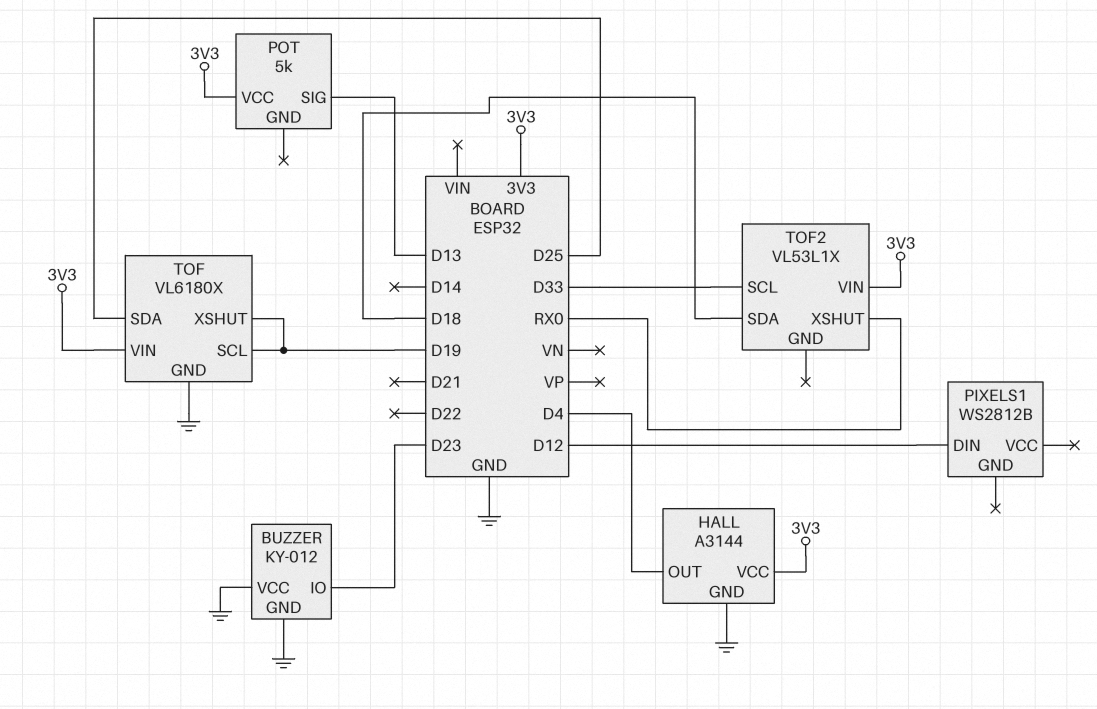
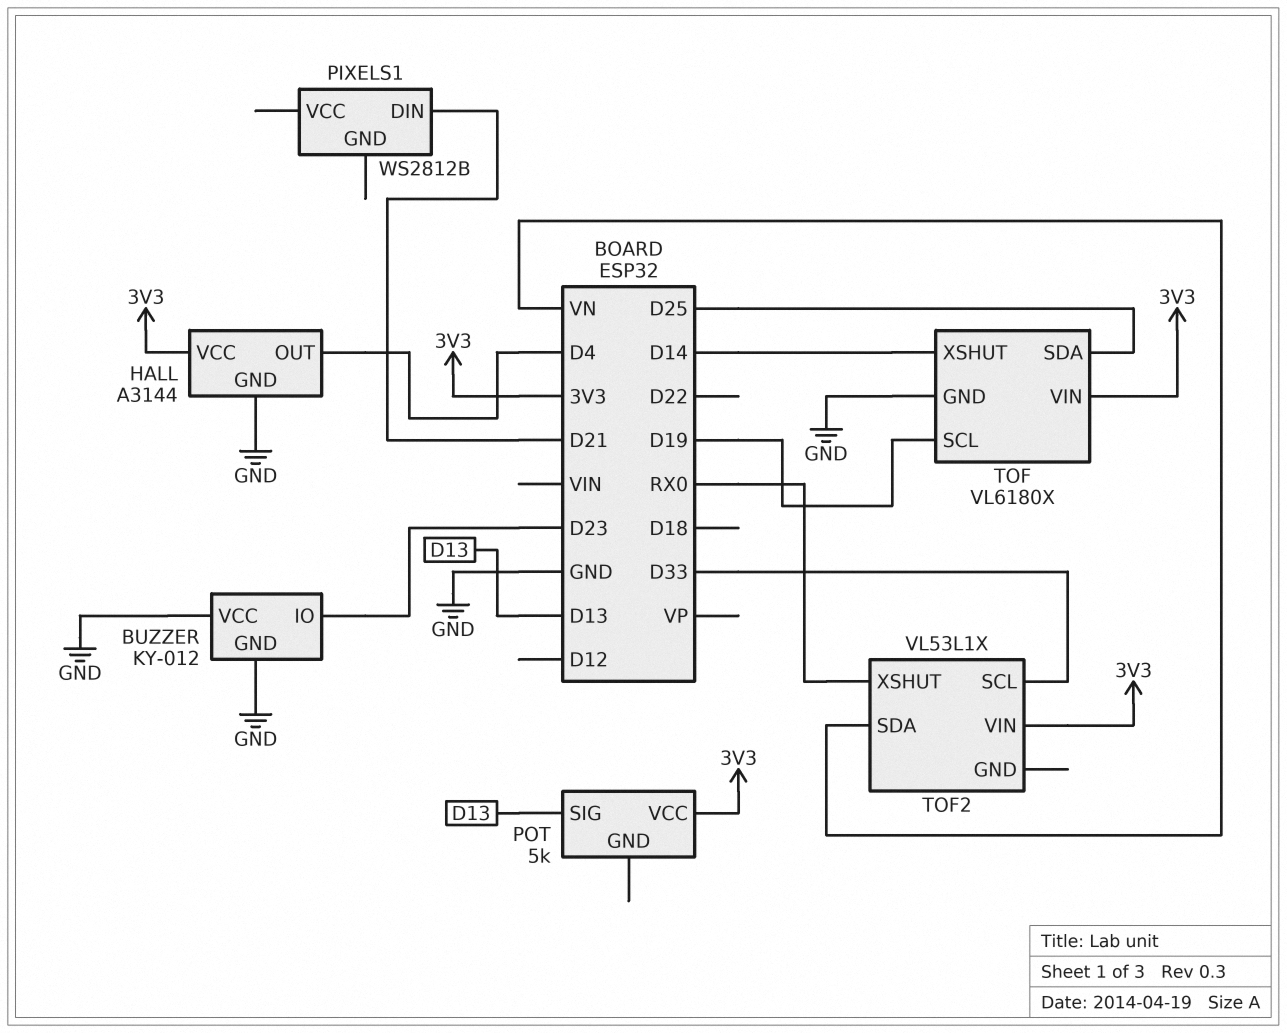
PIXELS1 pin DIN: D12 -> D21
TOF pin XSHUT: D19 -> D14
TOF2 pin SDA: D18 -> VN

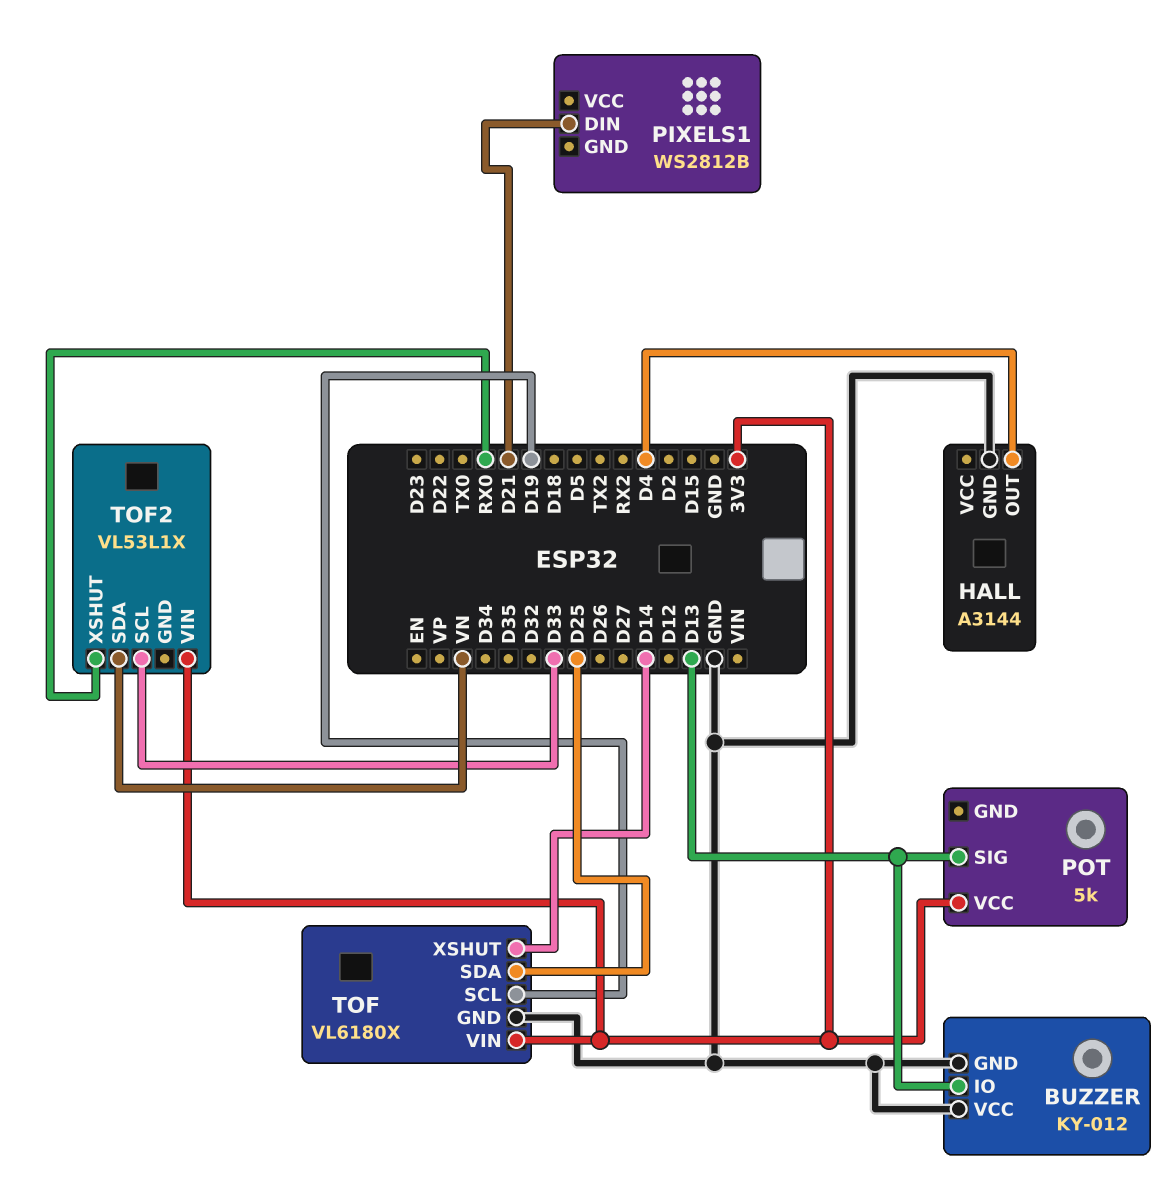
BUZZER pin IO: D23 -> D13
HALL pin VCC: 3V3 -> none

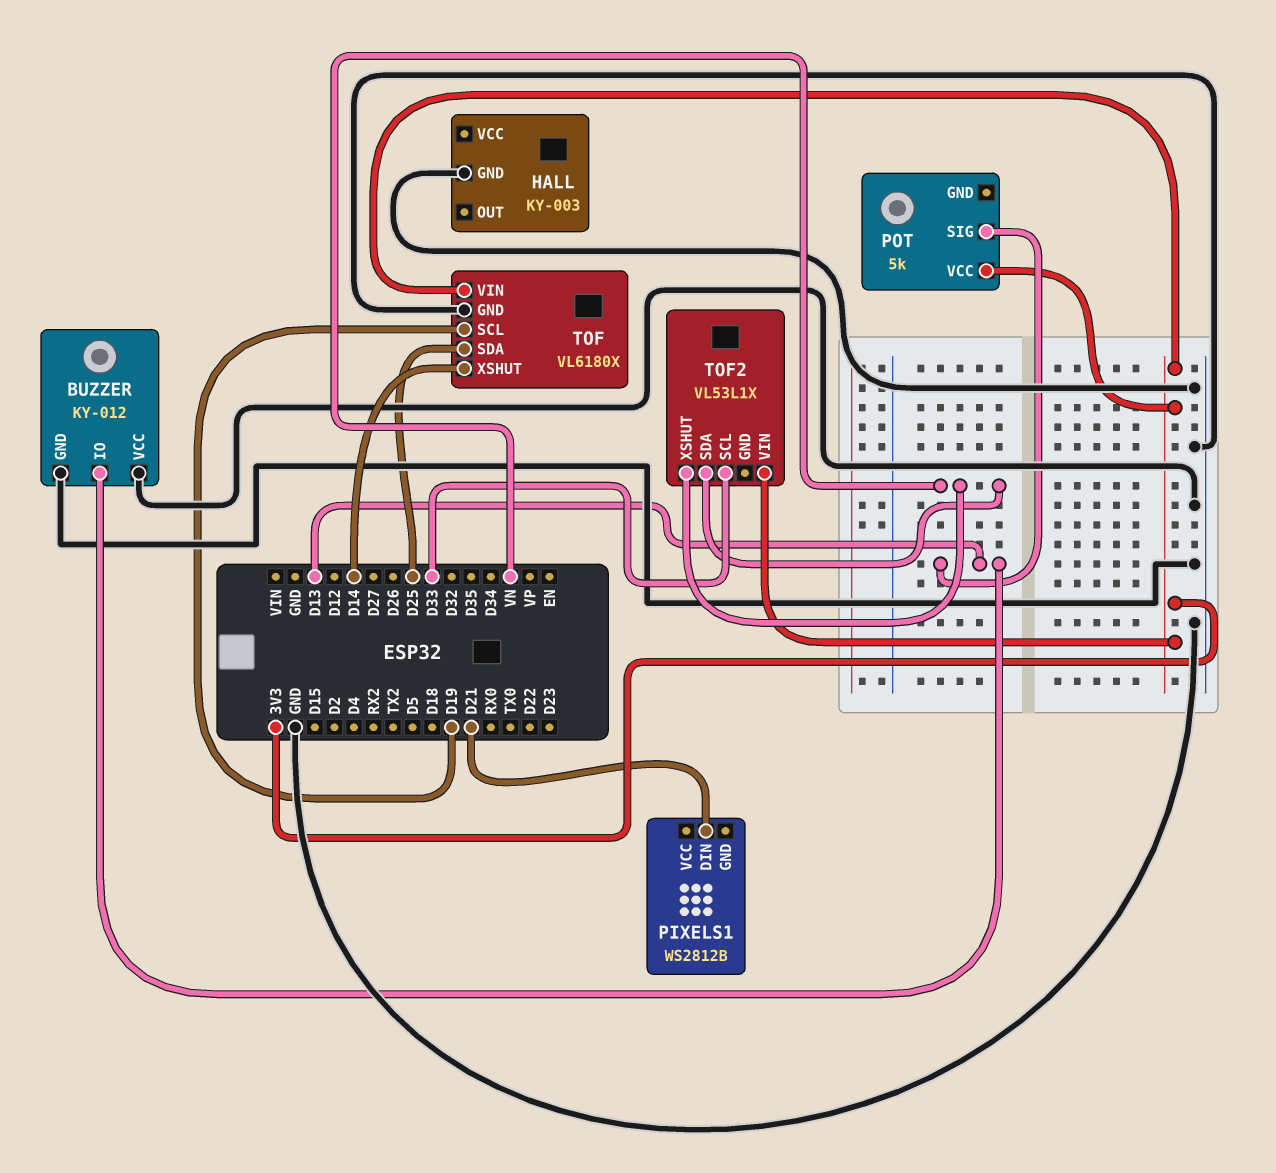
HALL: A3144 -> KY-003
HALL pin OUT: D4 -> none
TOF2 pin XSHUT: RX0 -> VN

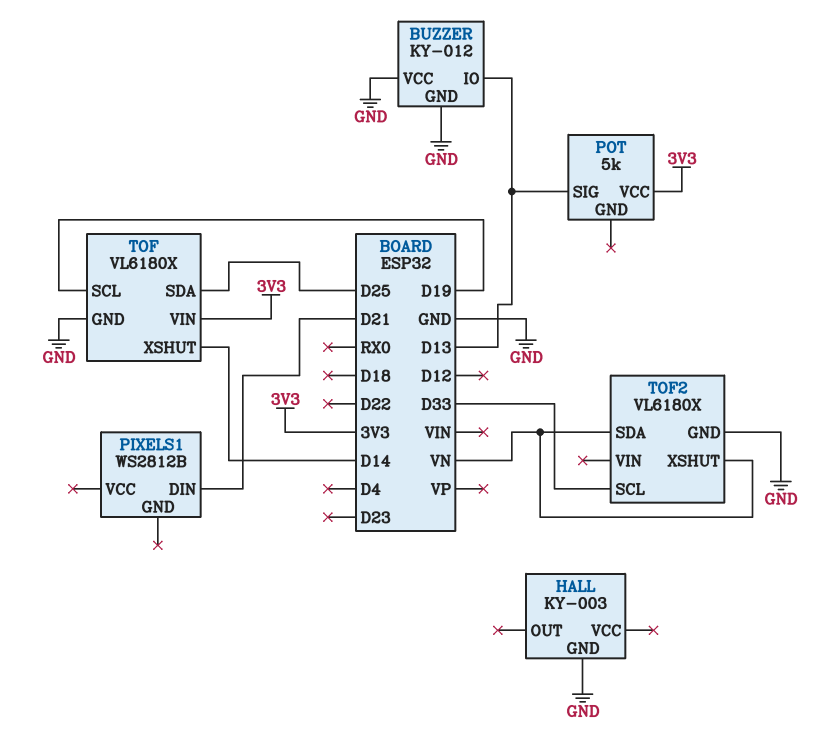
TOF2: VL53L1X -> VL6180X
TOF2 pin GND: none -> GND
TOF2 pin VIN: 3V3 -> none

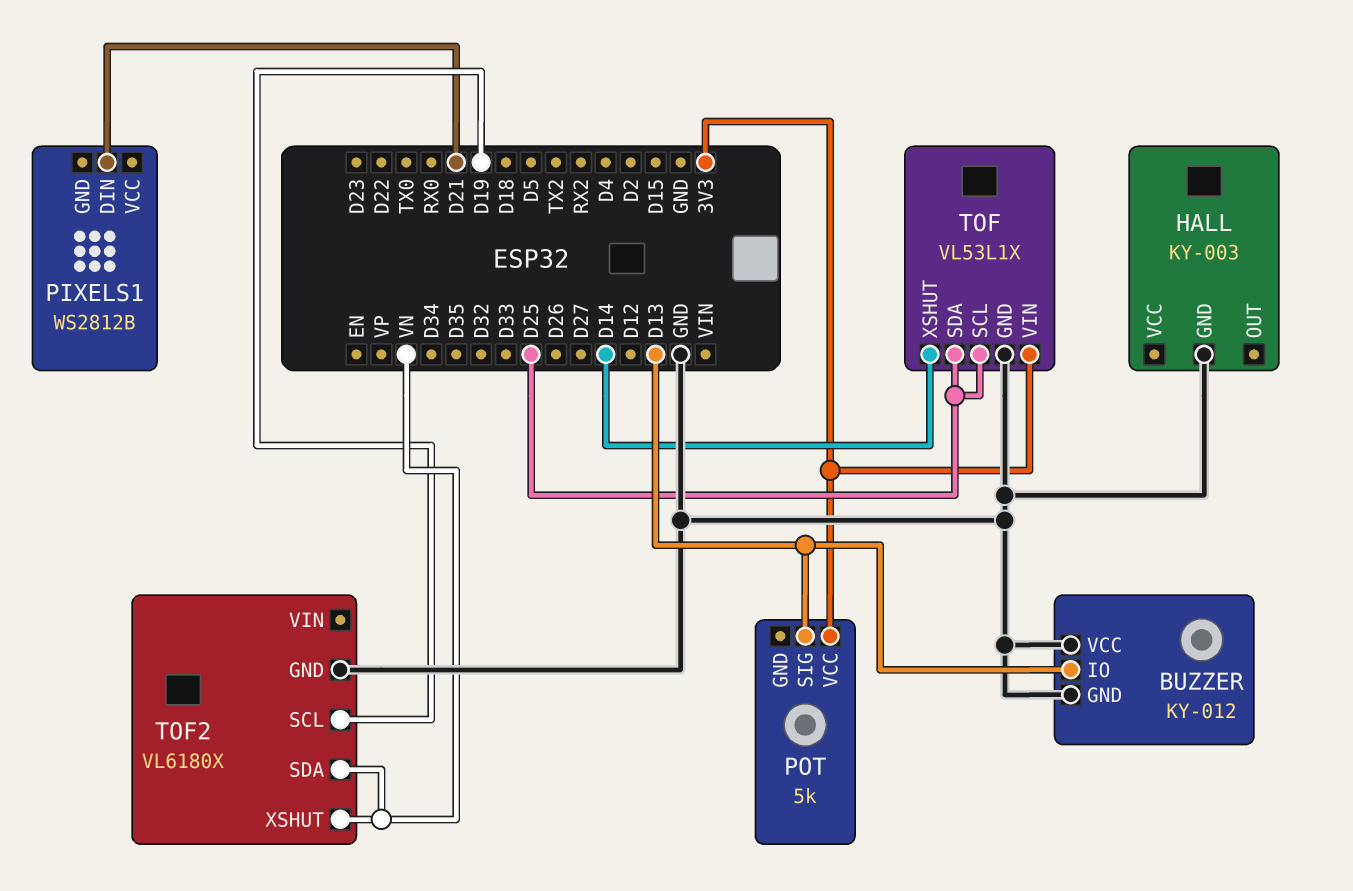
TOF: VL6180X -> VL53L1X
TOF pin SCL: D19 -> D25
TOF2 pin SCL: D33 -> D19

